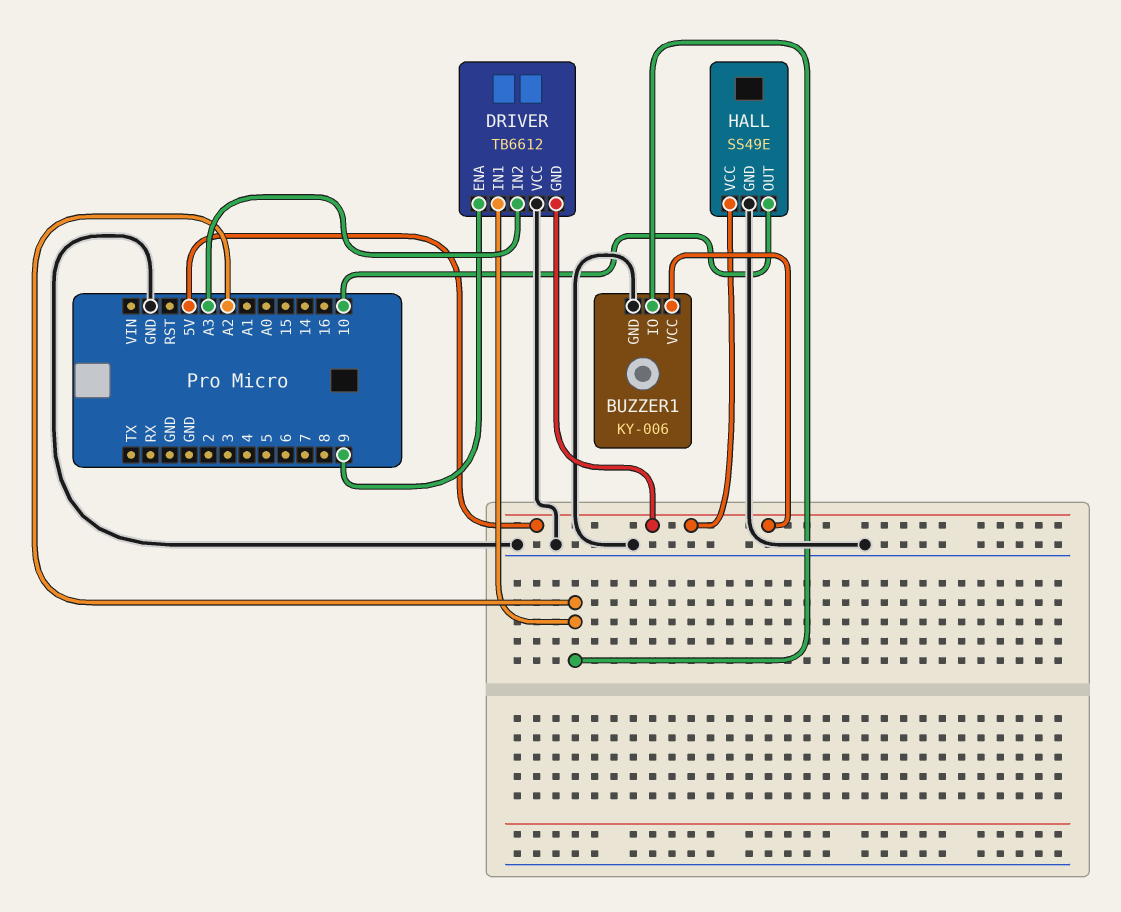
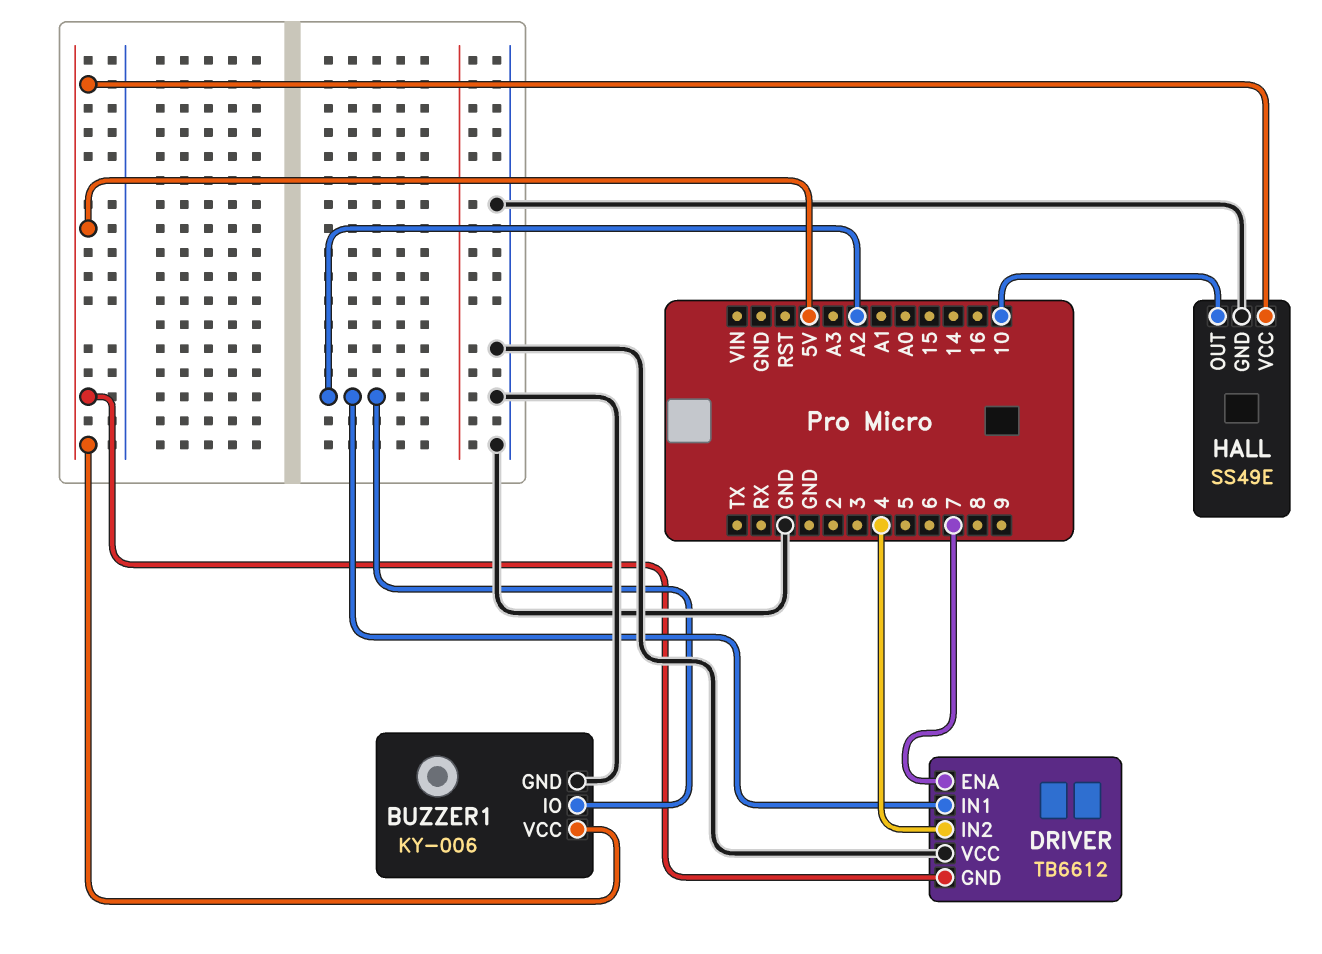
DRIVER pin ENA: 9 -> 7
DRIVER pin IN2: A3 -> 4

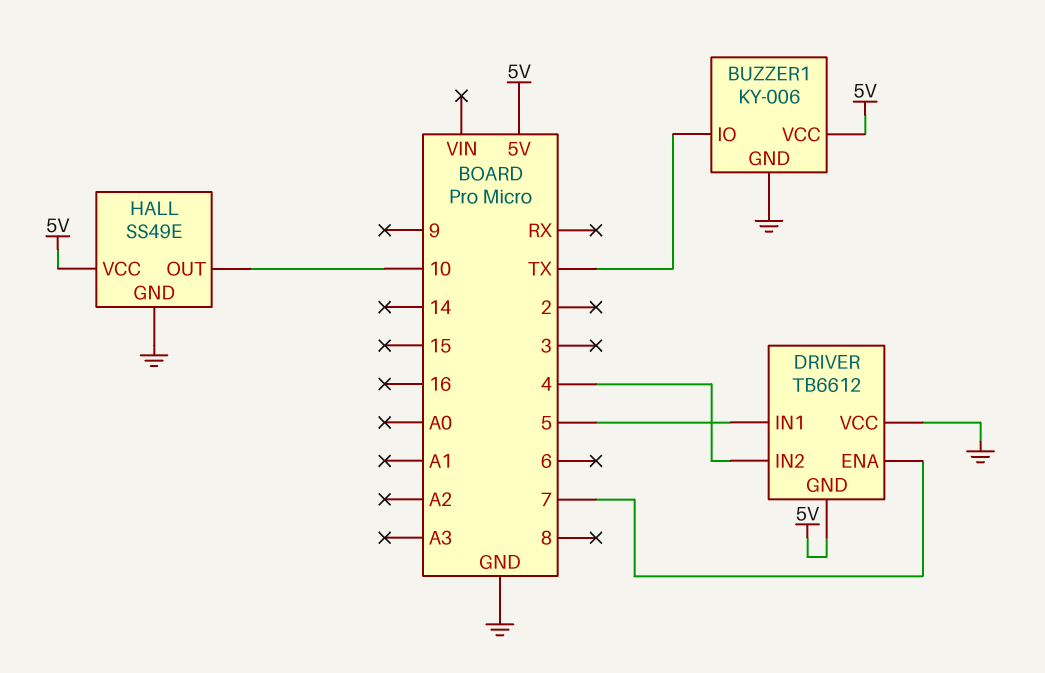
BUZZER1 pin IO: A2 -> TX
DRIVER pin IN1: A2 -> 5

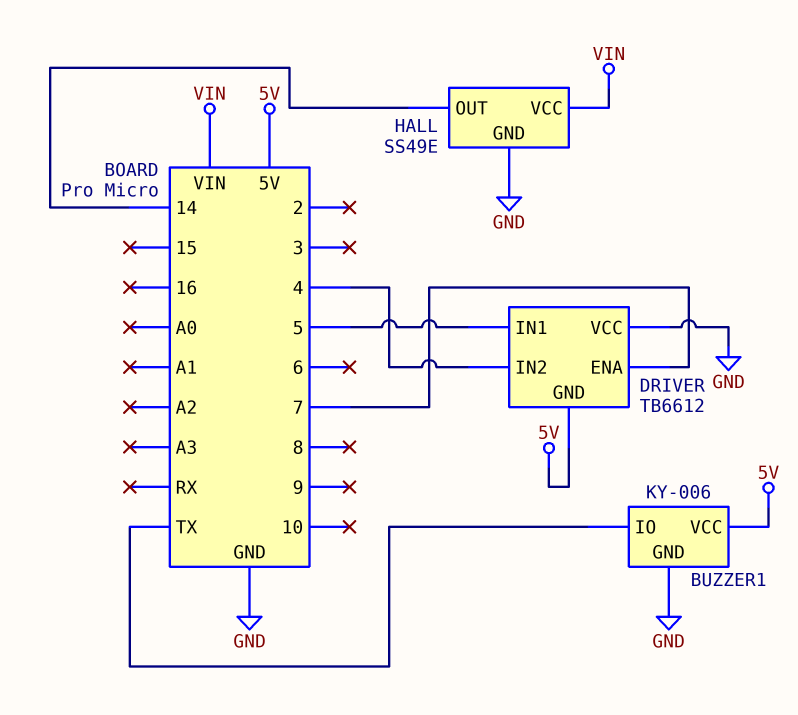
HALL pin OUT: 10 -> 14
HALL pin VCC: 5V -> VIN

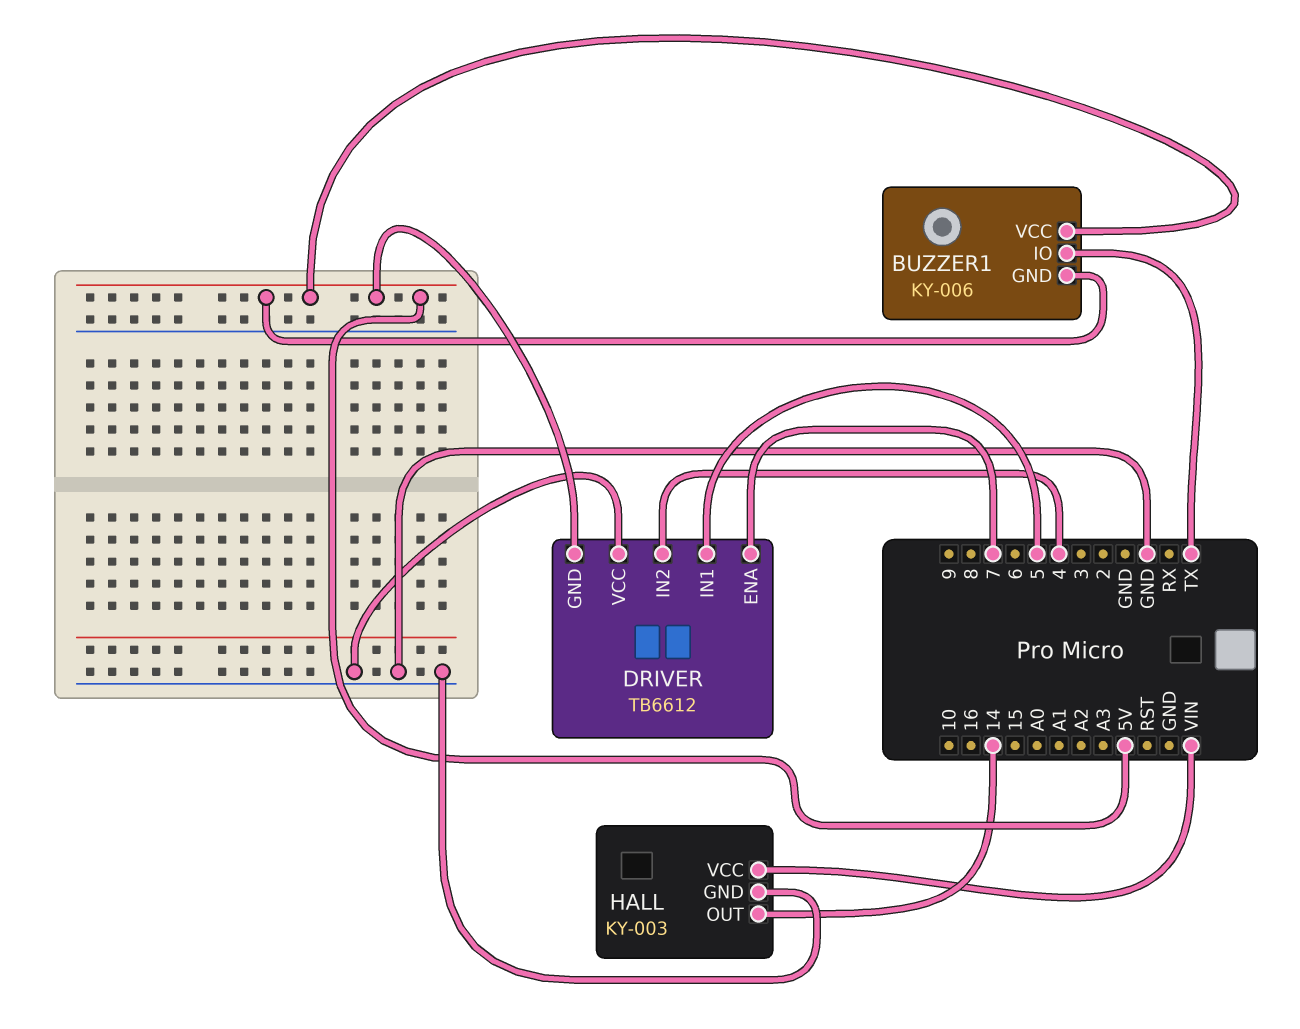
BUZZER1 pin GND: GND -> 5V
HALL: SS49E -> KY-003

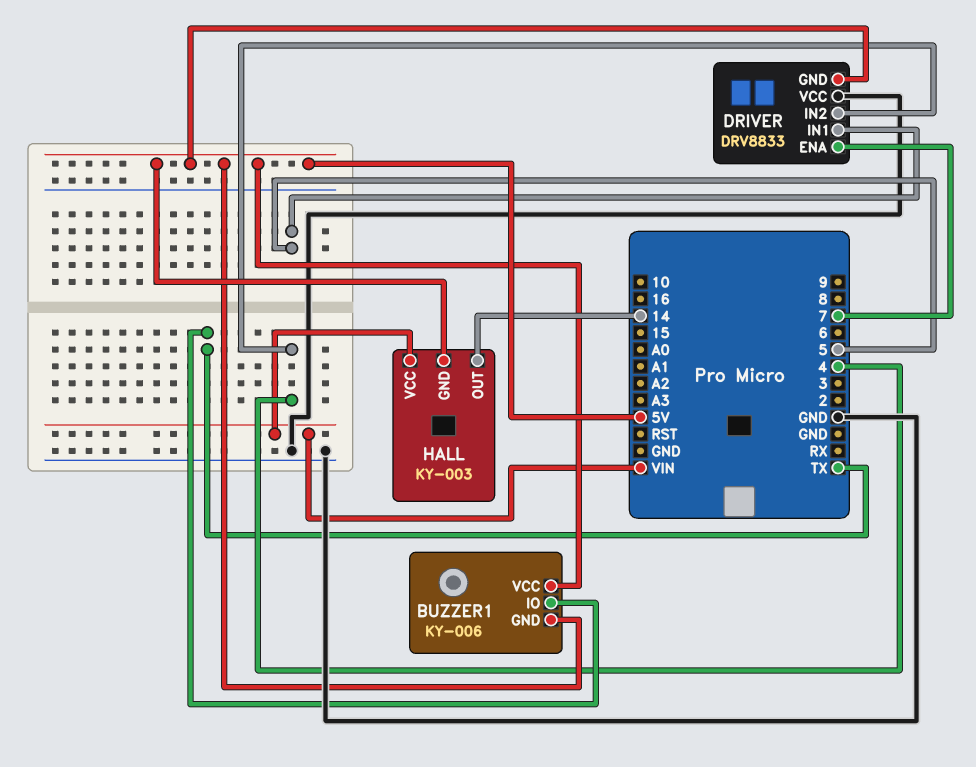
DRIVER: TB6612 -> DRV8833
HALL pin GND: GND -> 5V

